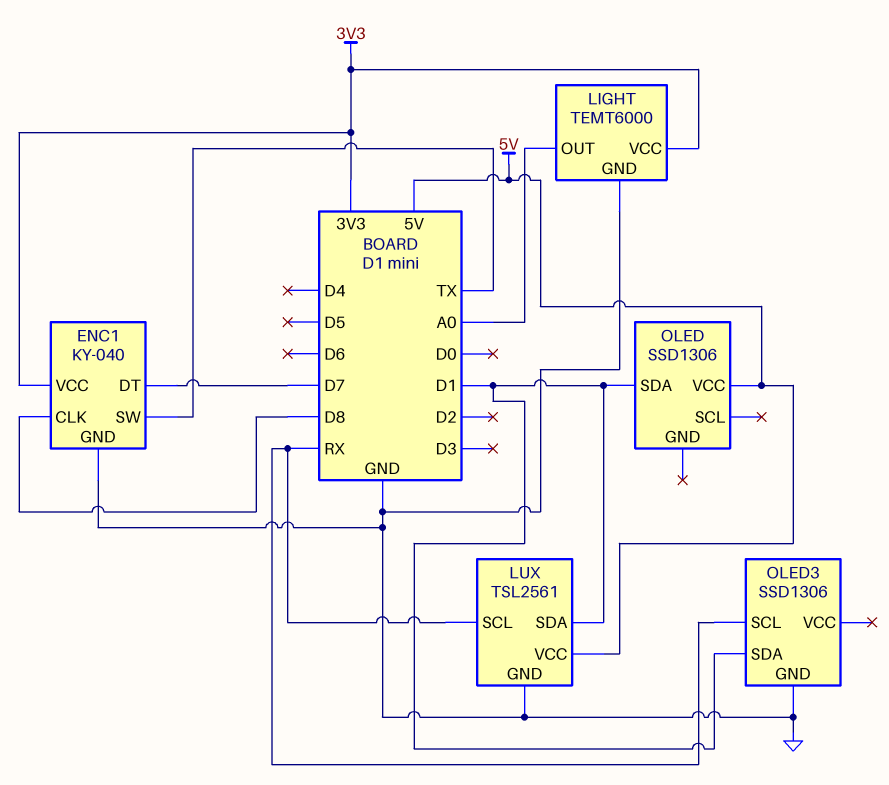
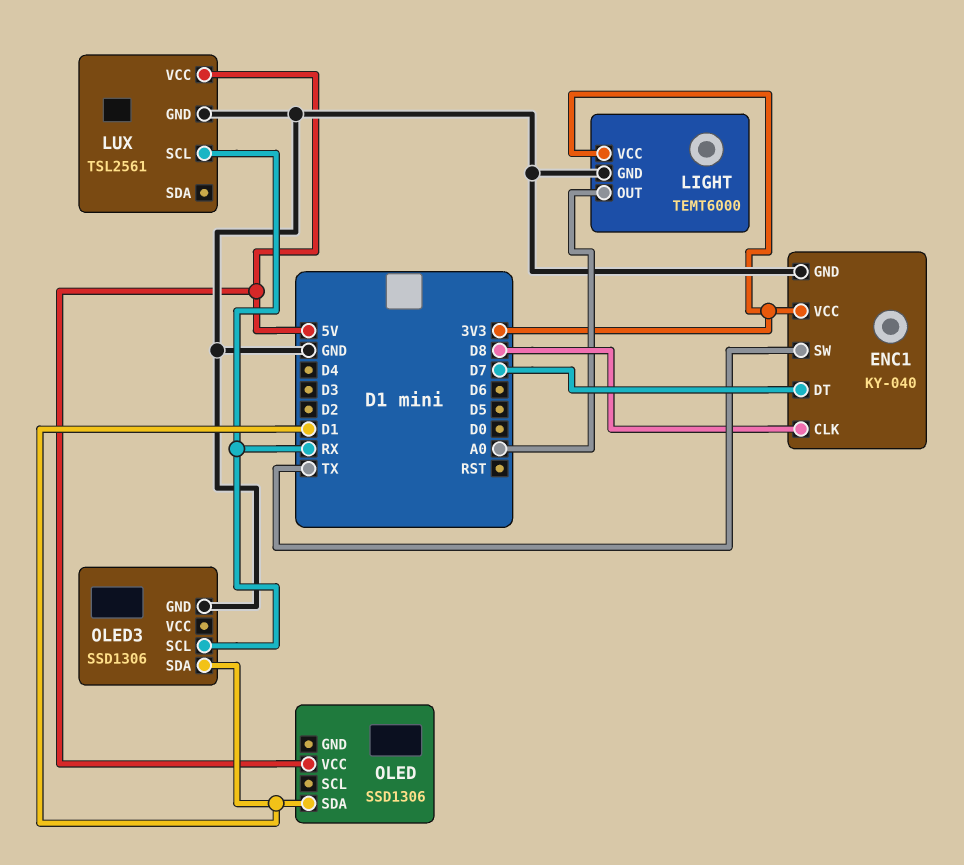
LUX pin SDA: D1 -> none

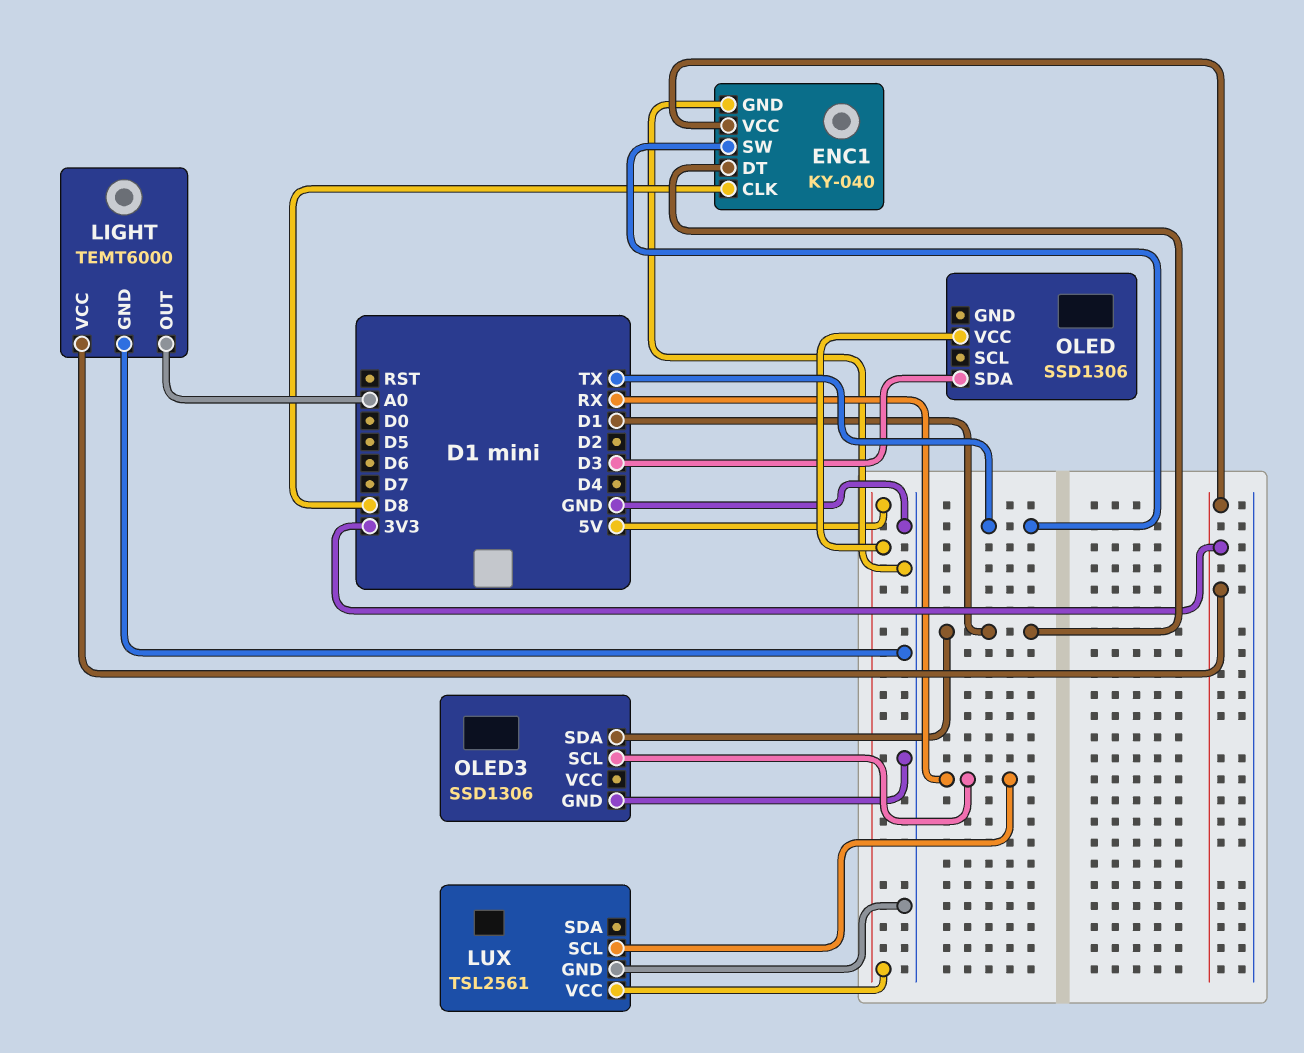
ENC1 pin DT: D7 -> D1
OLED pin SDA: D1 -> D3

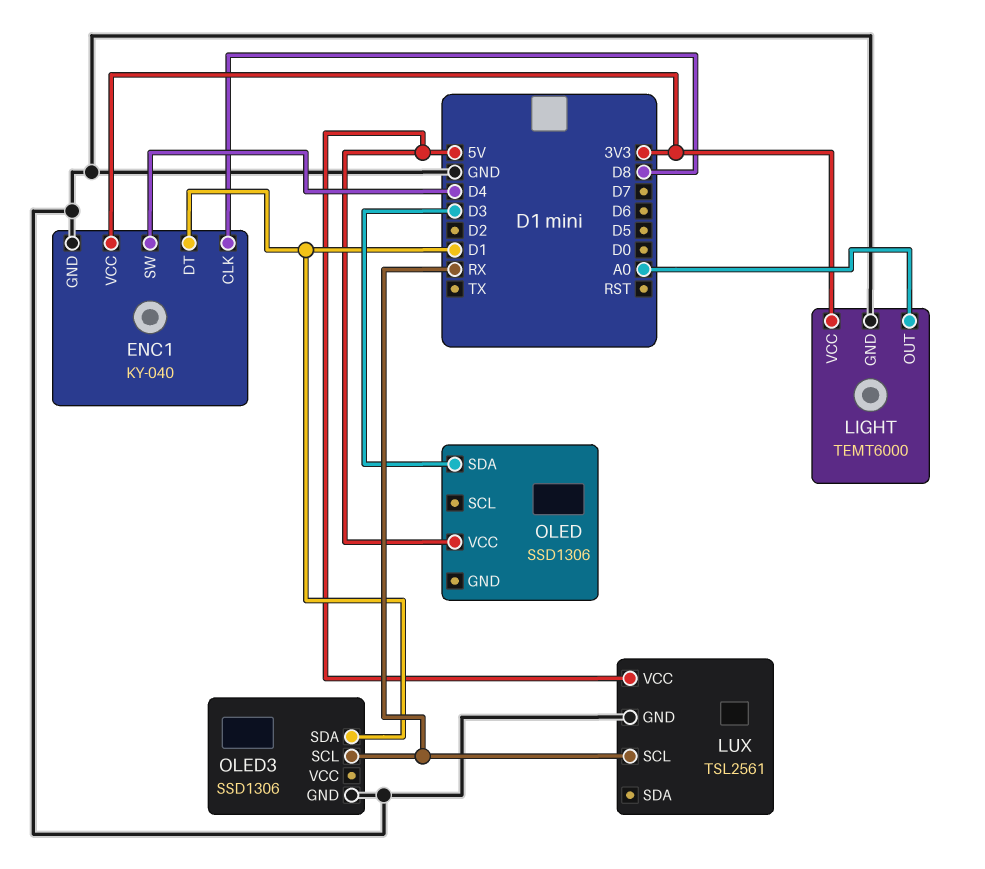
ENC1 pin SW: TX -> D4

